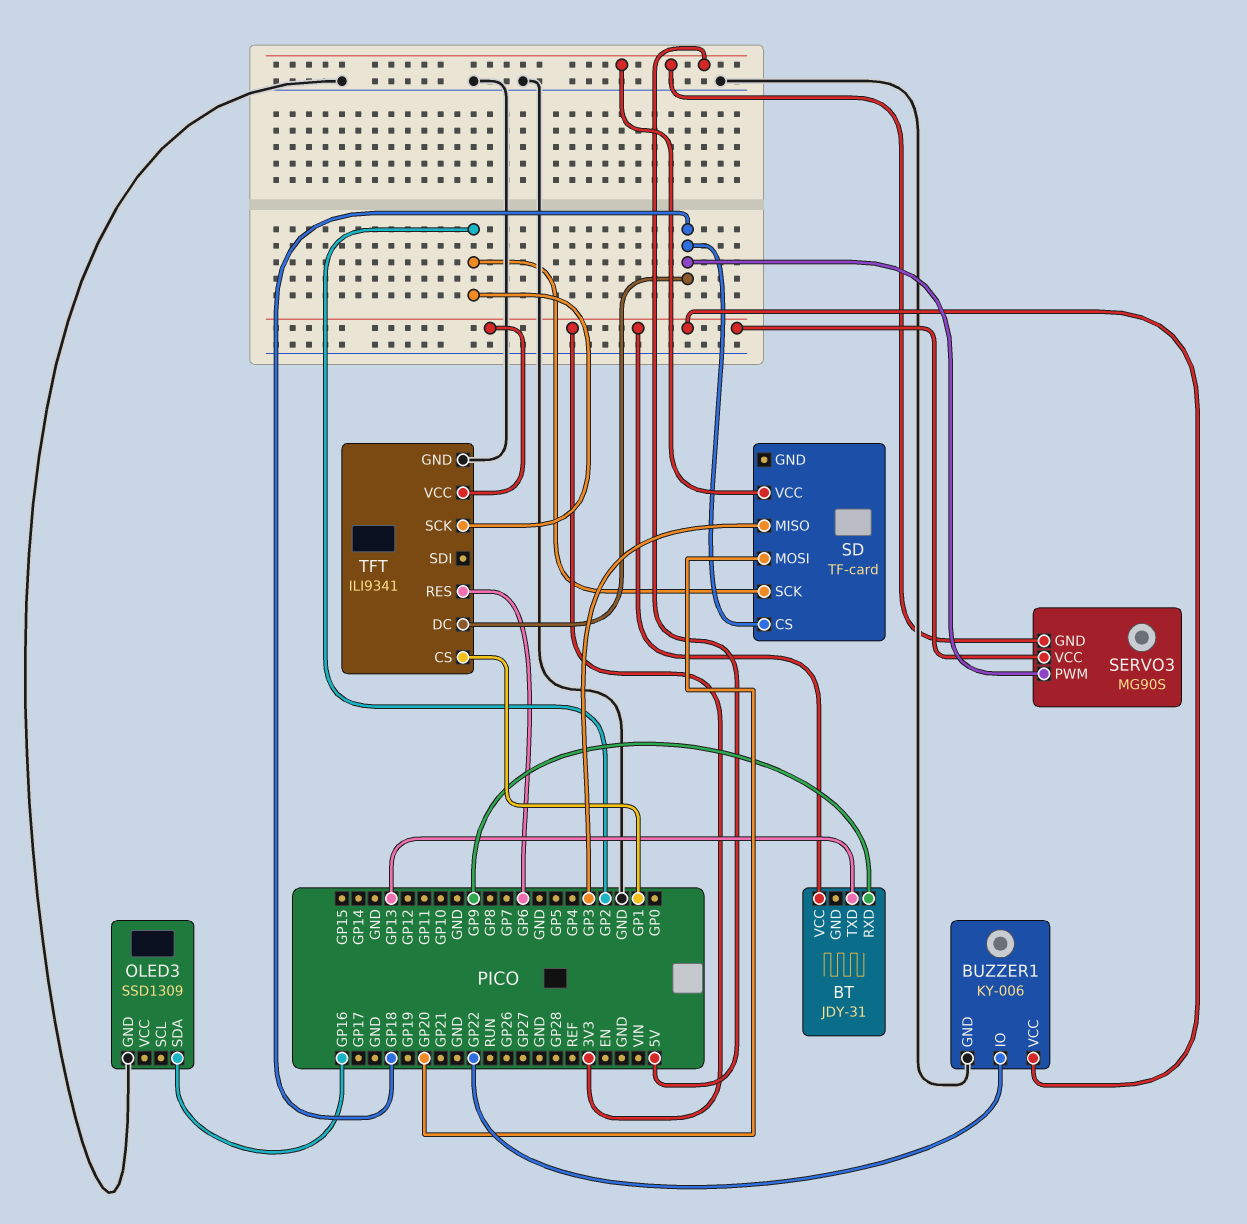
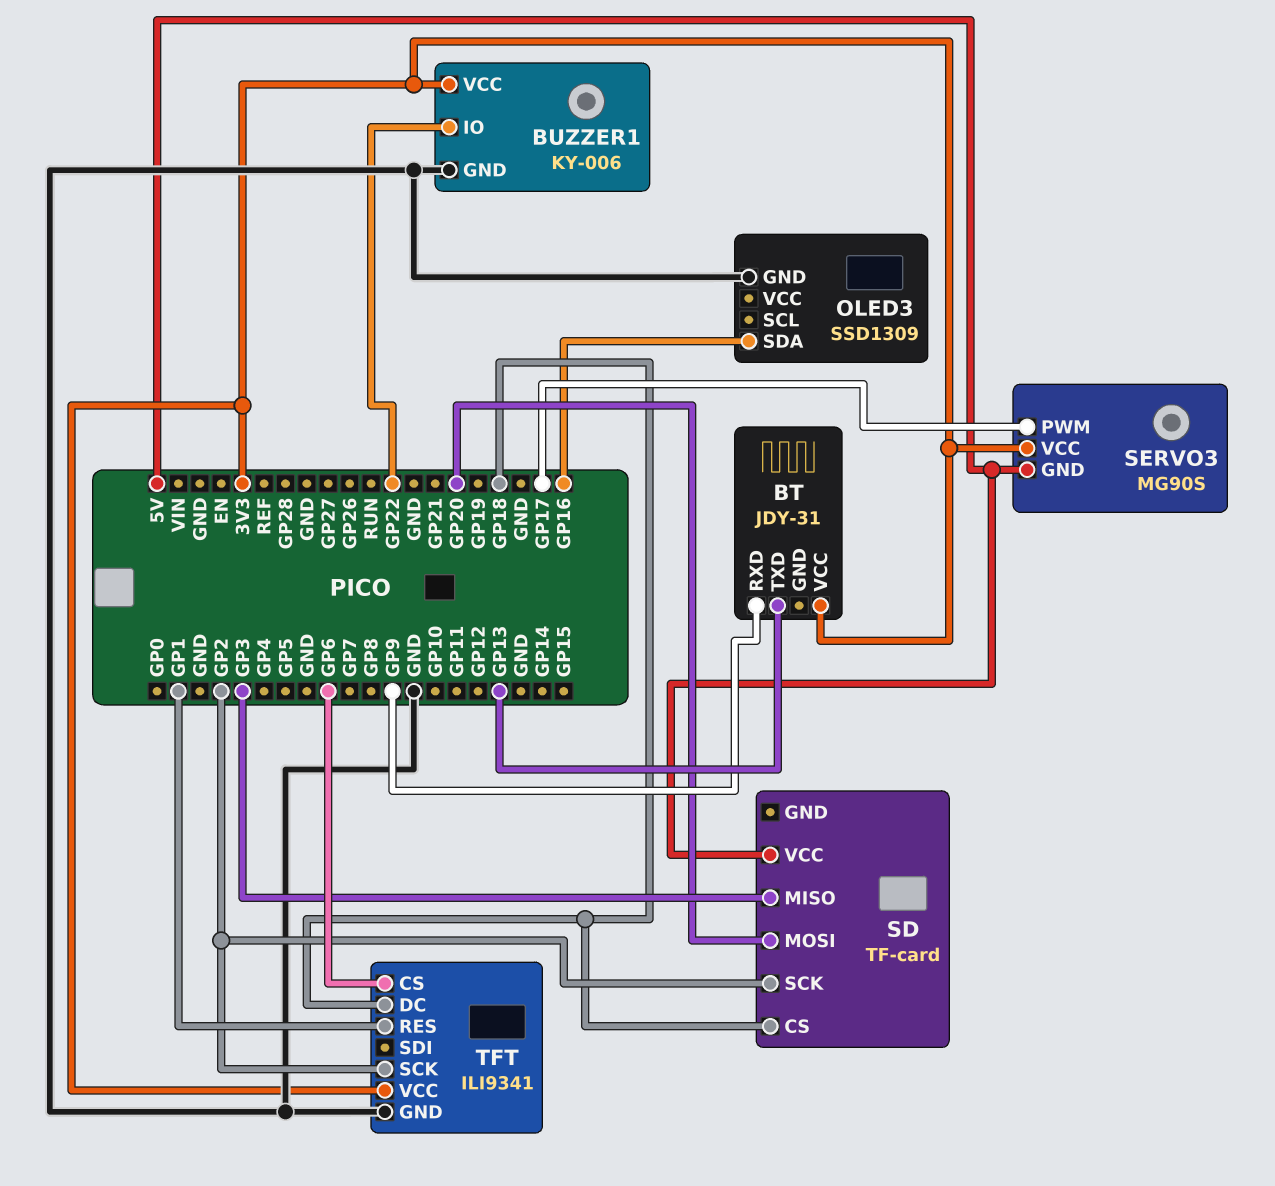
SERVO3 pin PWM: GP18 -> GP17
TFT pin CS: GP1 -> GP6
TFT pin RES: GP6 -> GP1

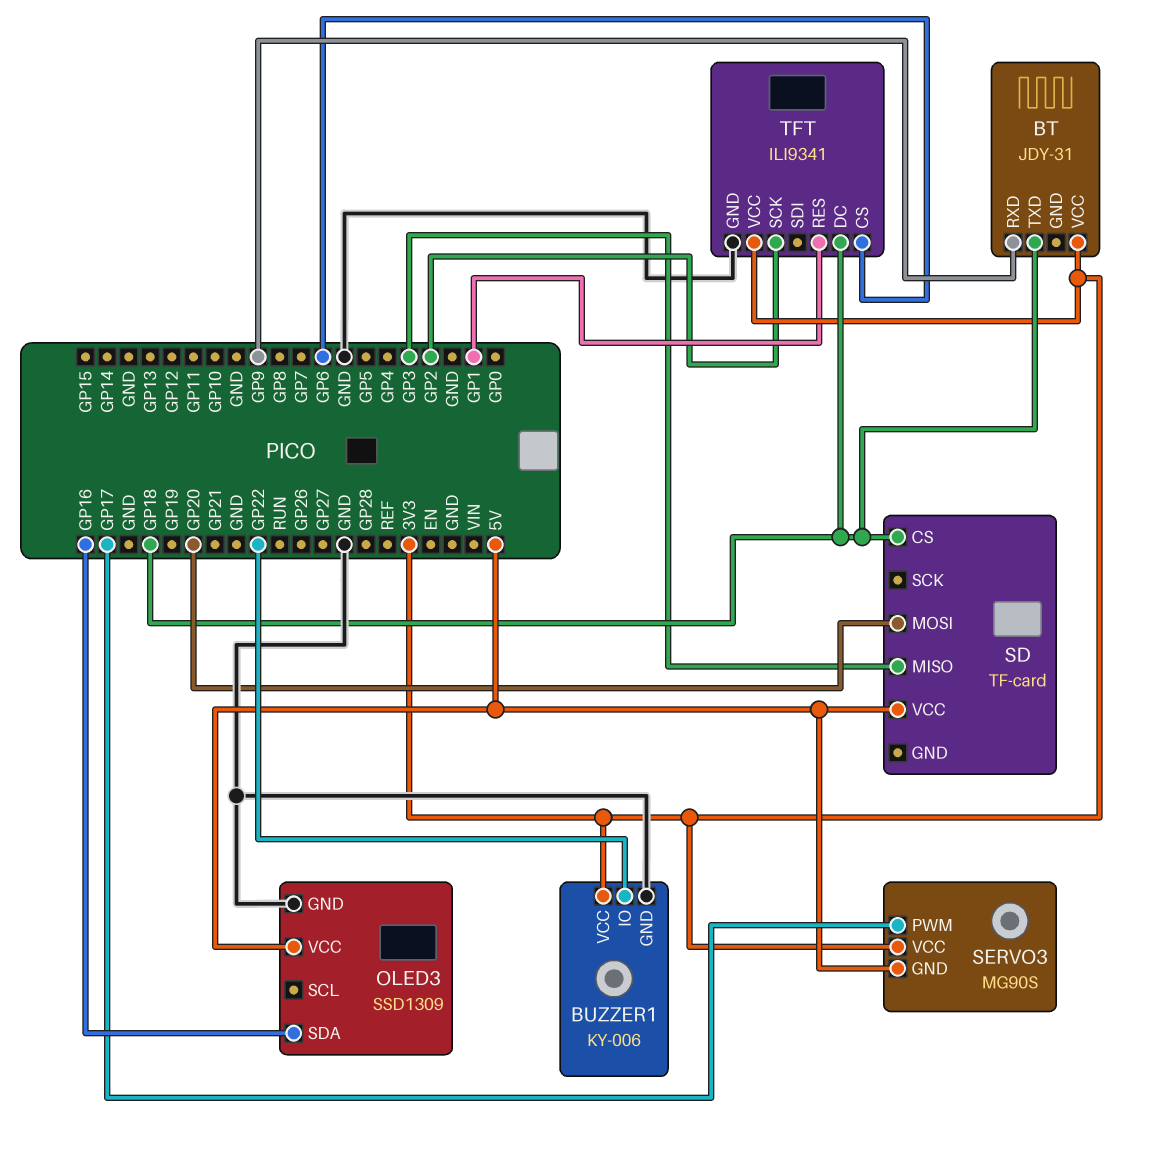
BT pin TXD: GP13 -> GP18
OLED3 pin VCC: none -> 5V
SD pin SCK: GP2 -> none

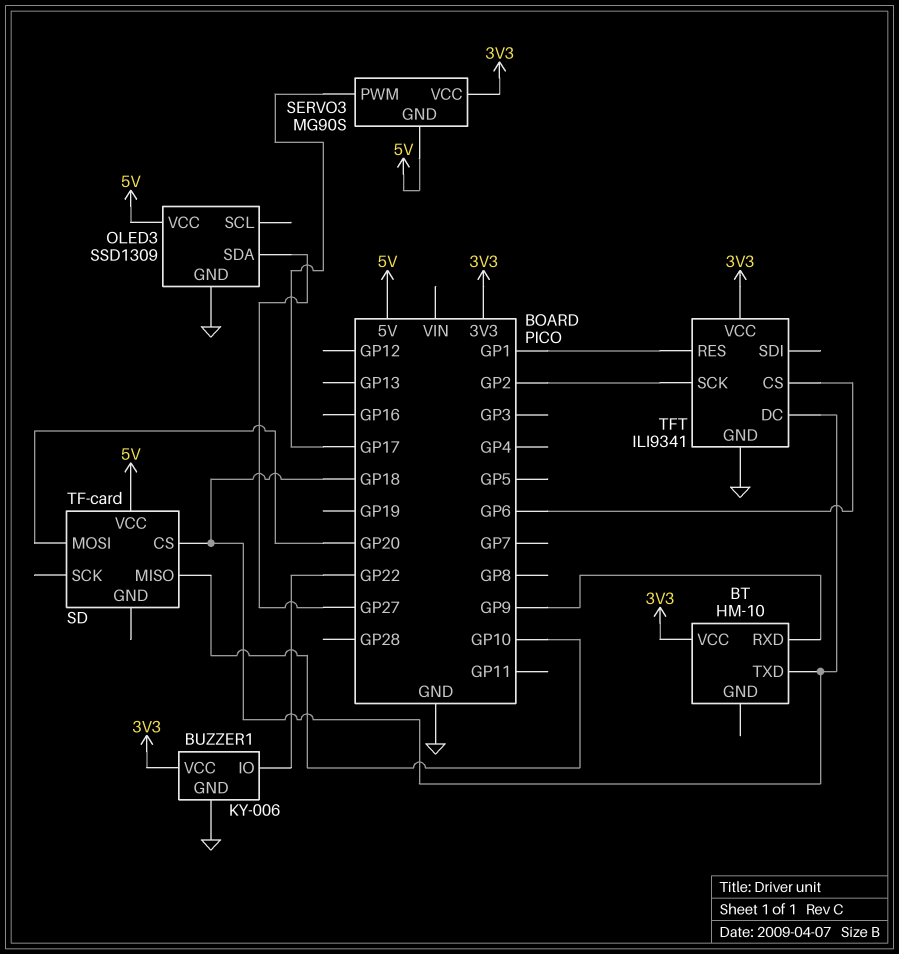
BT: JDY-31 -> HM-10
OLED3 pin SDA: GP16 -> GP27
SD pin MISO: GP3 -> GP10

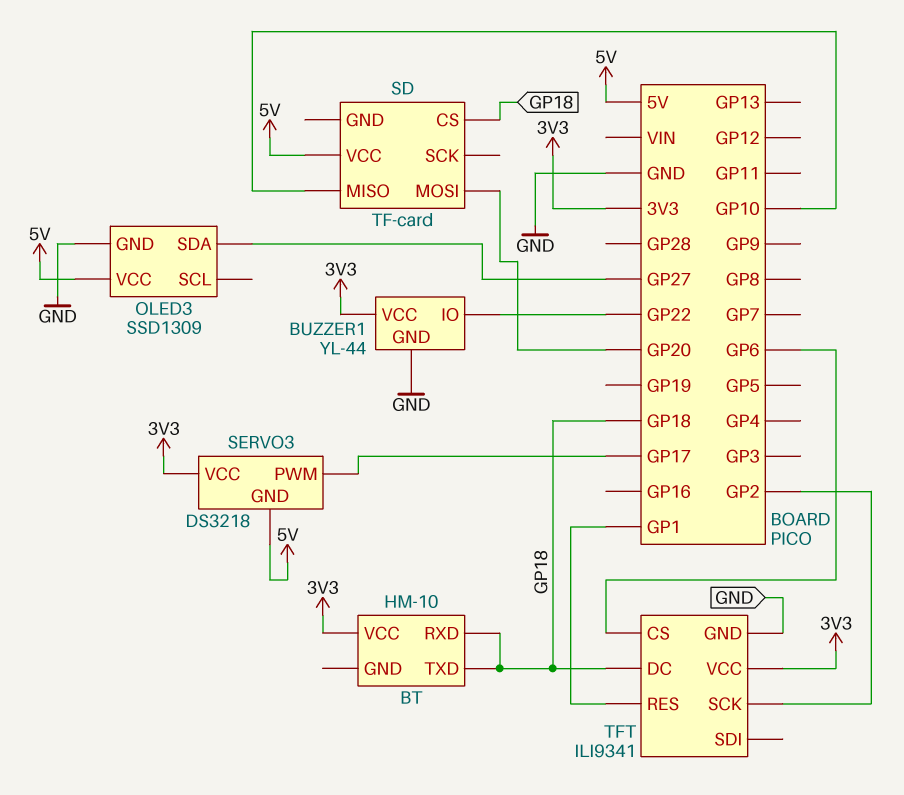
BT pin RXD: GP9 -> GP18
BUZZER1: KY-006 -> YL-44
SERVO3: MG90S -> DS3218

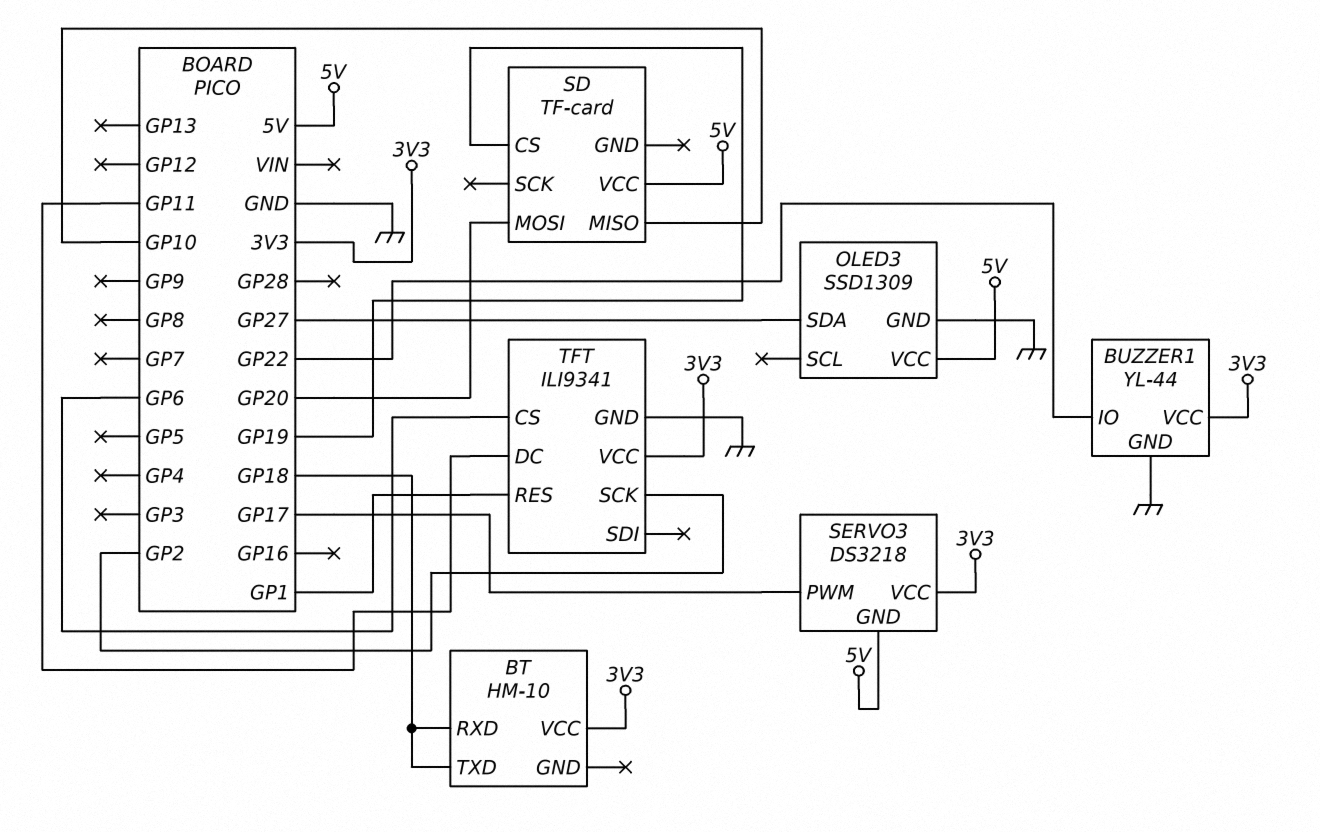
SD pin CS: GP18 -> GP19
TFT pin DC: GP18 -> GP11

